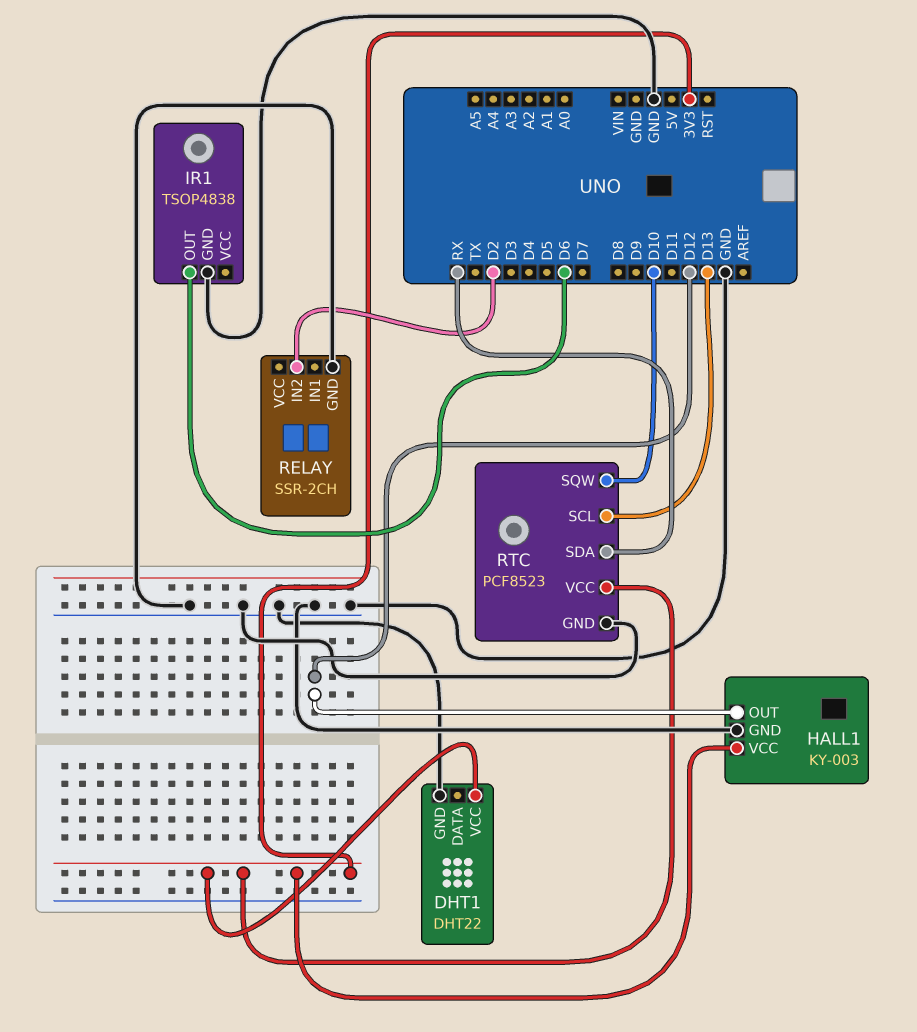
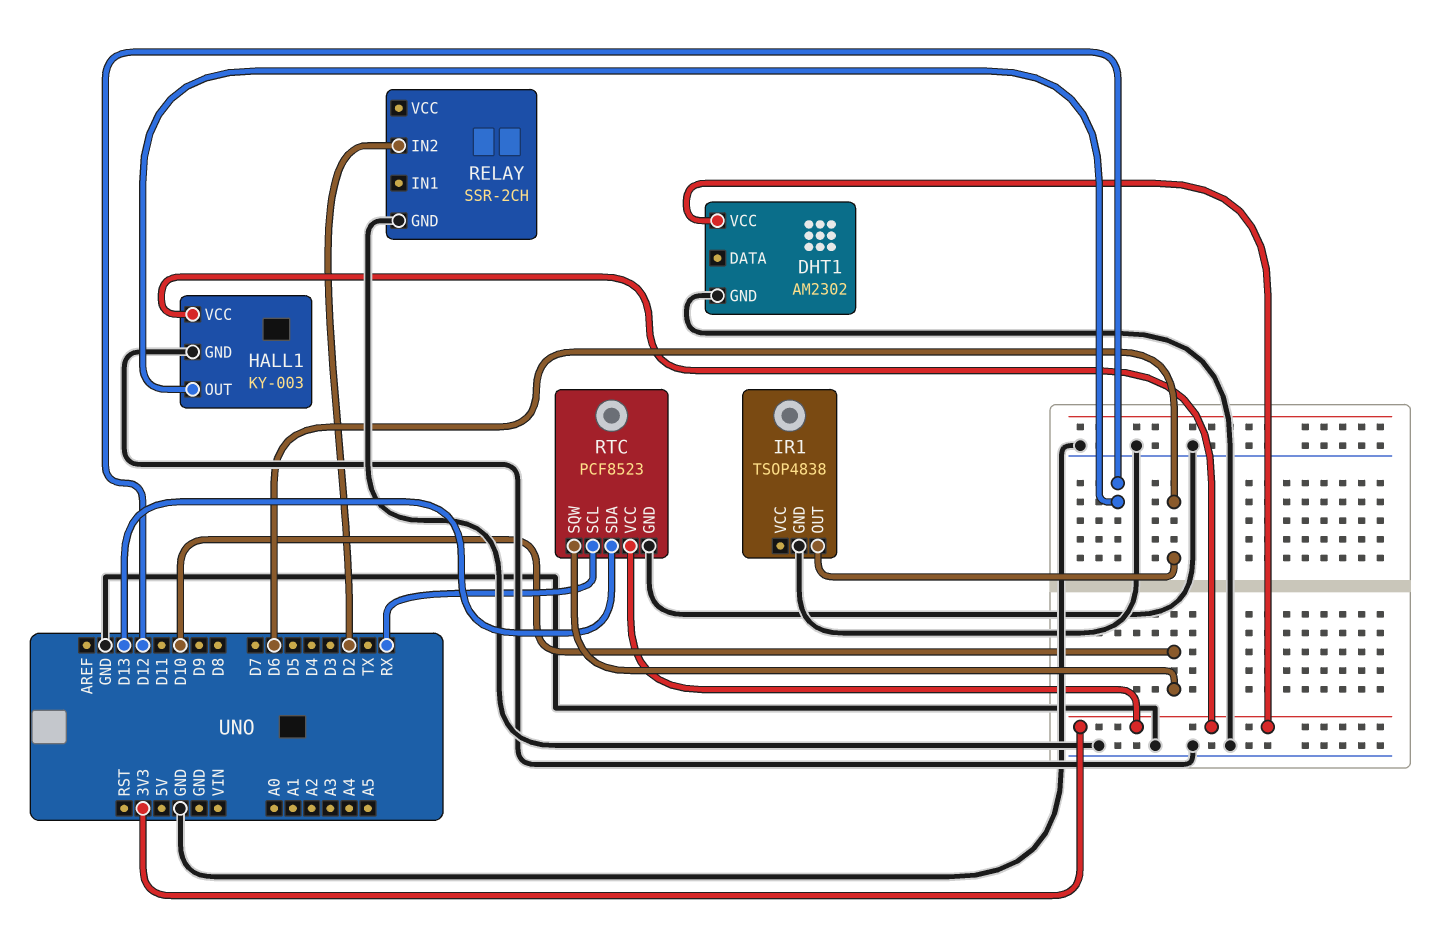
DHT1: DHT22 -> AM2302
RTC pin SCL: D13 -> RX
RTC pin SDA: RX -> D13

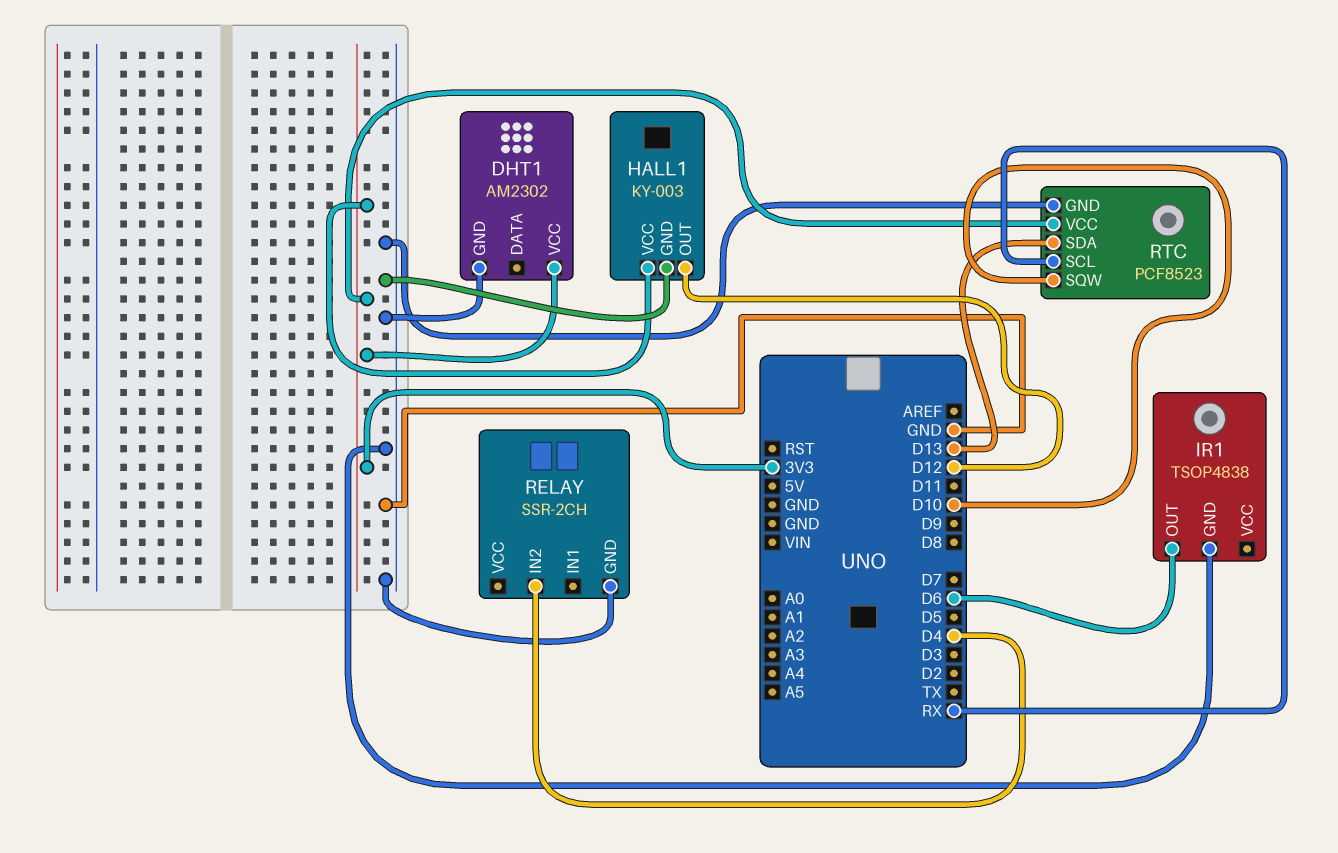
RELAY pin IN2: D2 -> D4

